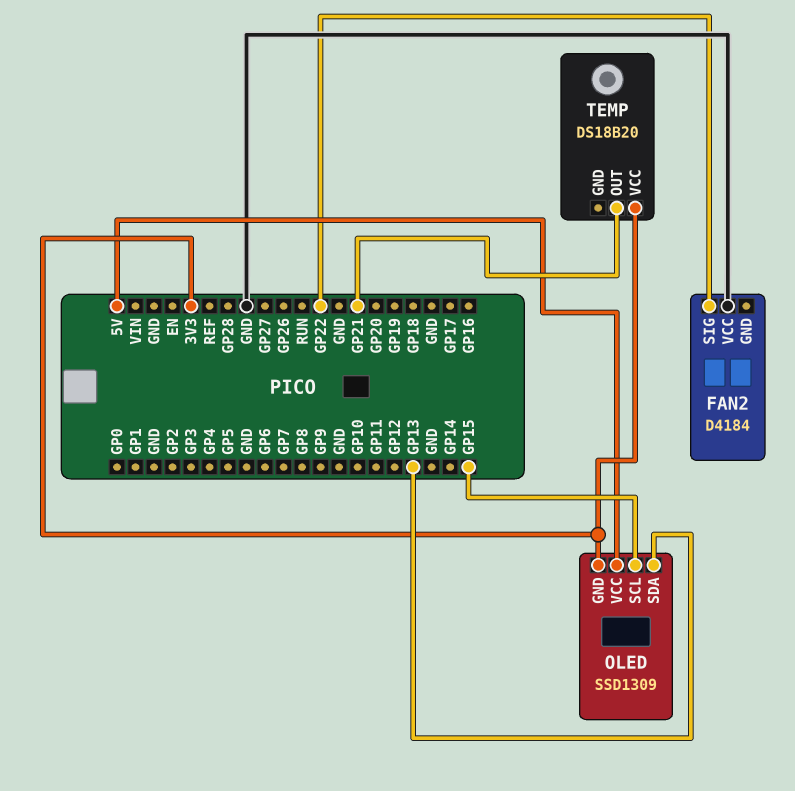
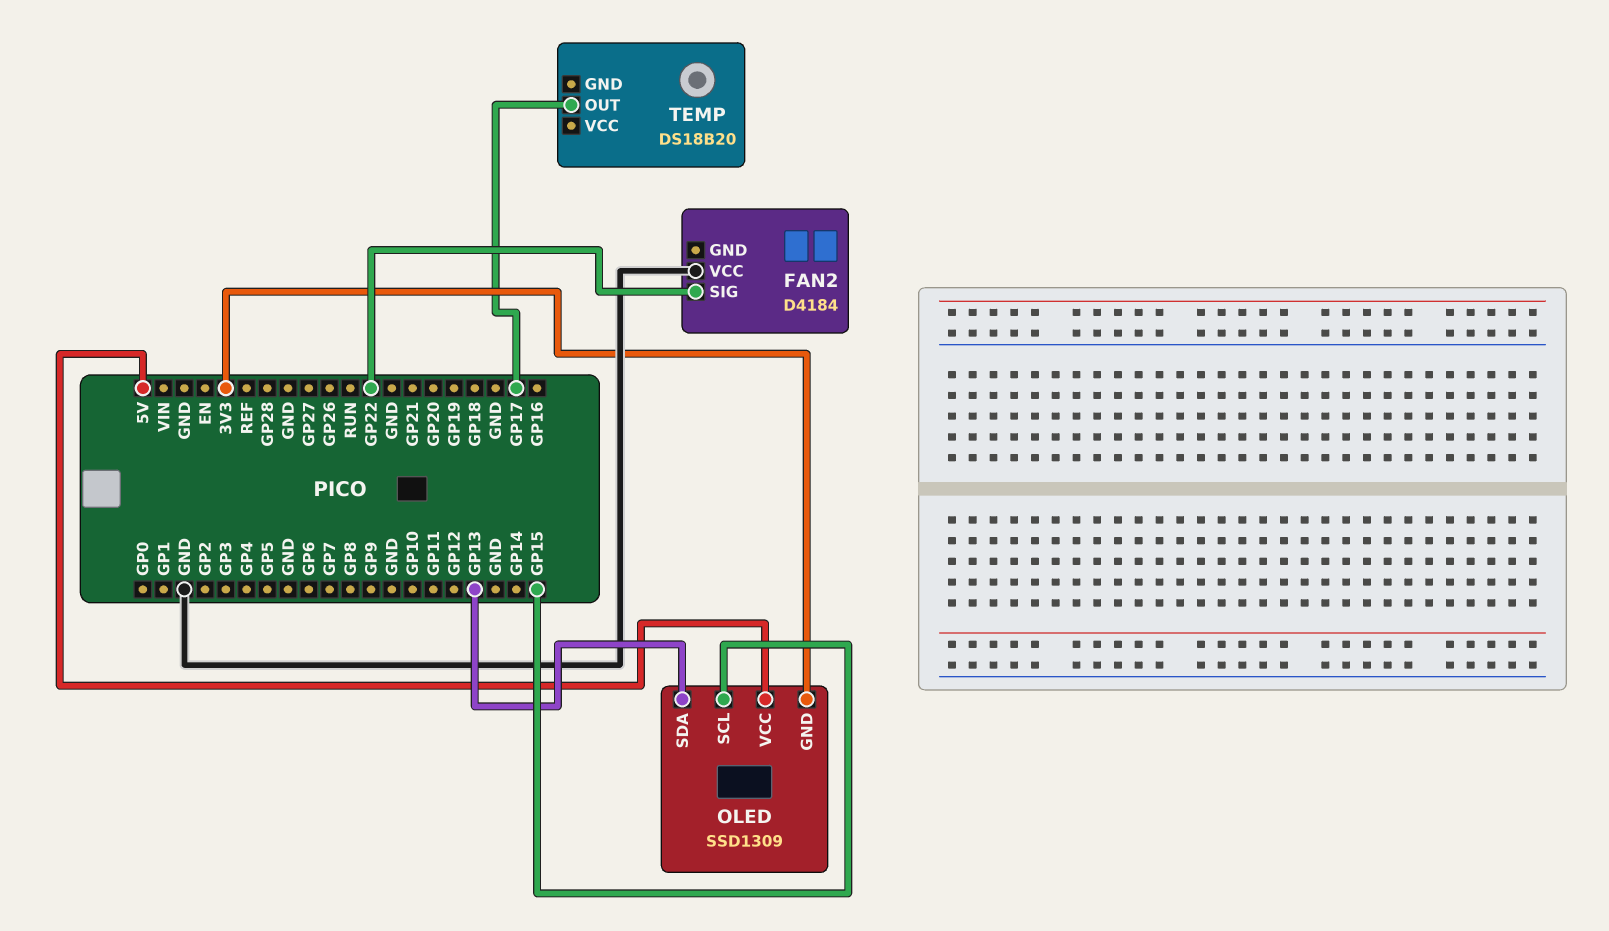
TEMP pin OUT: GP21 -> GP17
TEMP pin VCC: 3V3 -> none

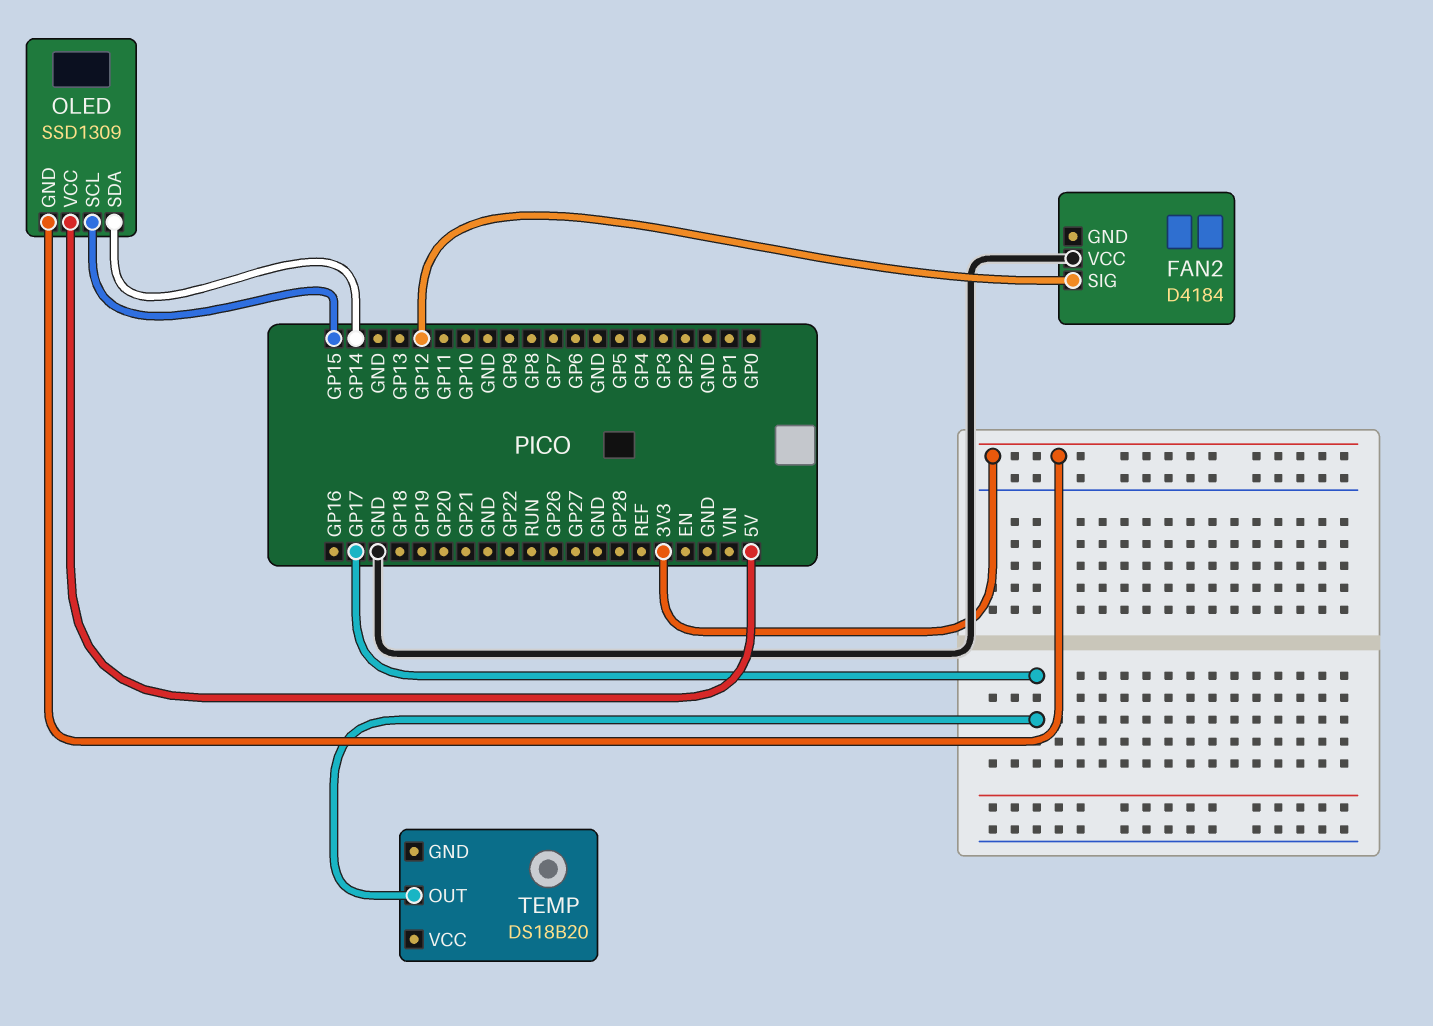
FAN2 pin SIG: GP22 -> GP12
OLED pin SDA: GP13 -> GP14

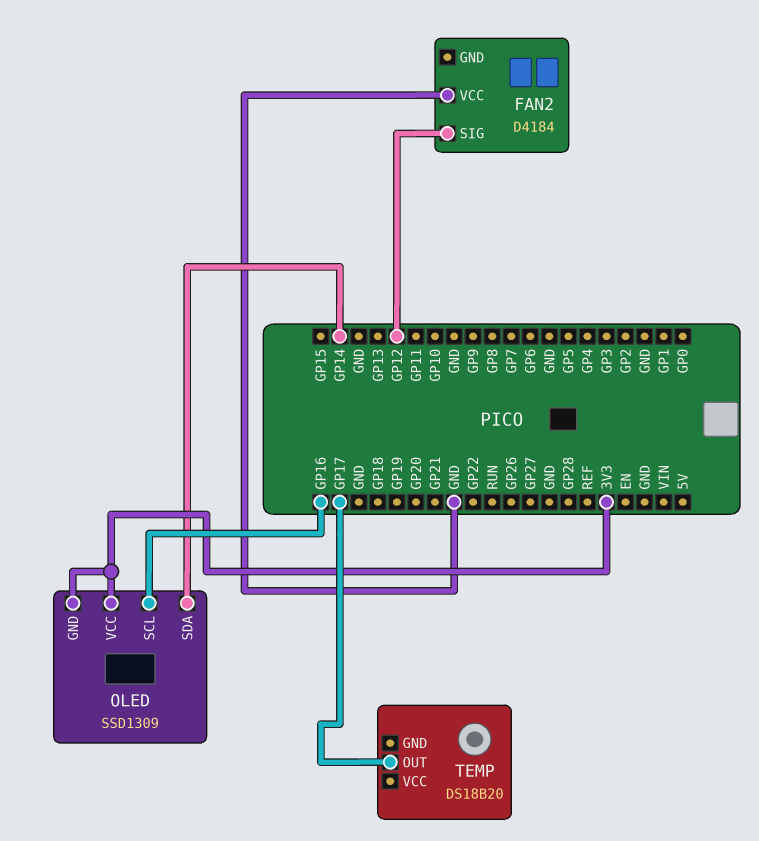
OLED pin SCL: GP15 -> GP16
OLED pin VCC: 5V -> 3V3

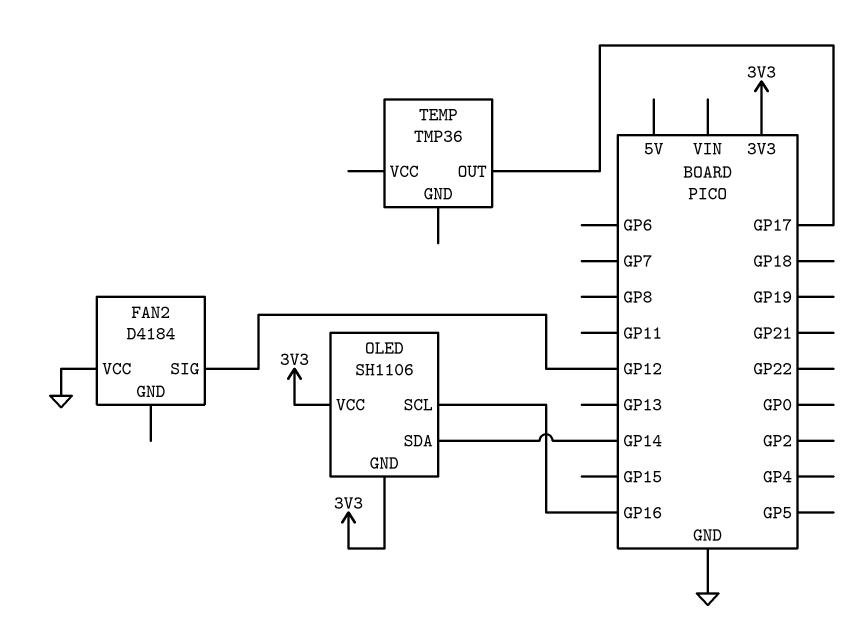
OLED: SSD1309 -> SH1106
TEMP: DS18B20 -> TMP36

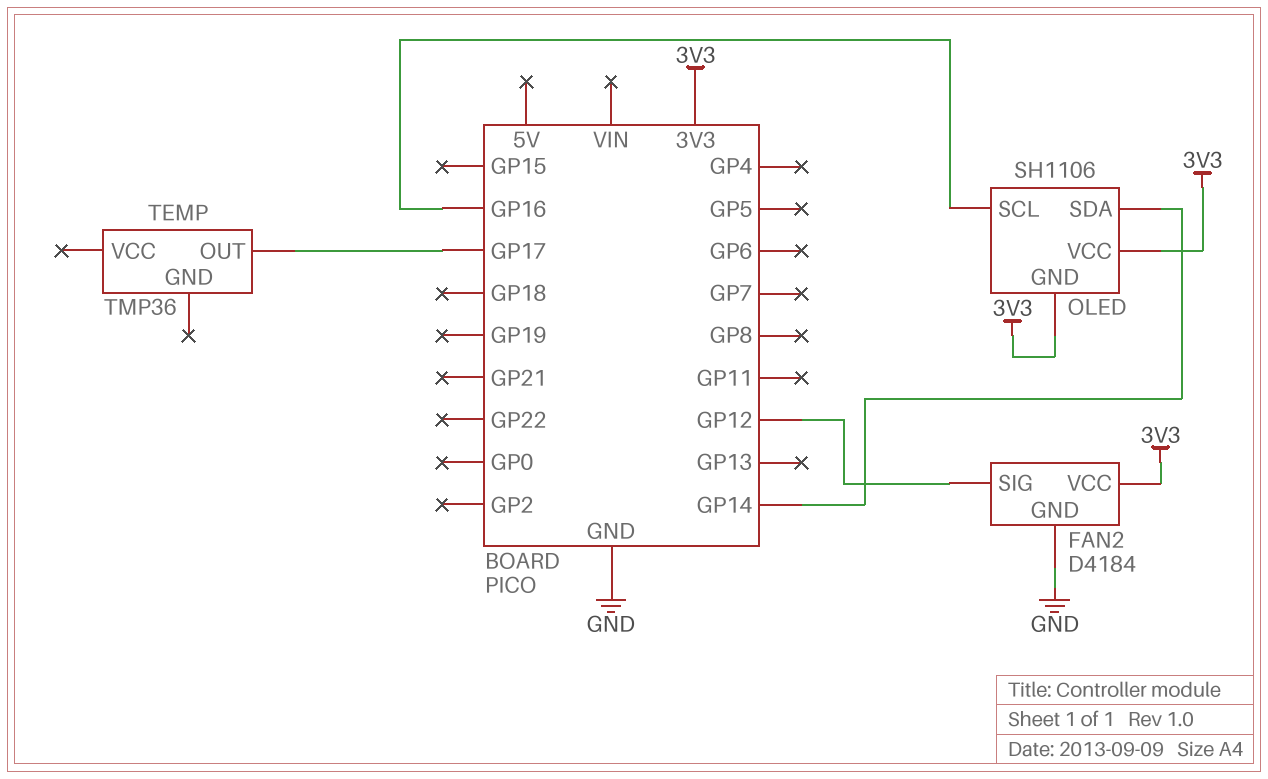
FAN2 pin GND: none -> GND
FAN2 pin VCC: GND -> 3V3

